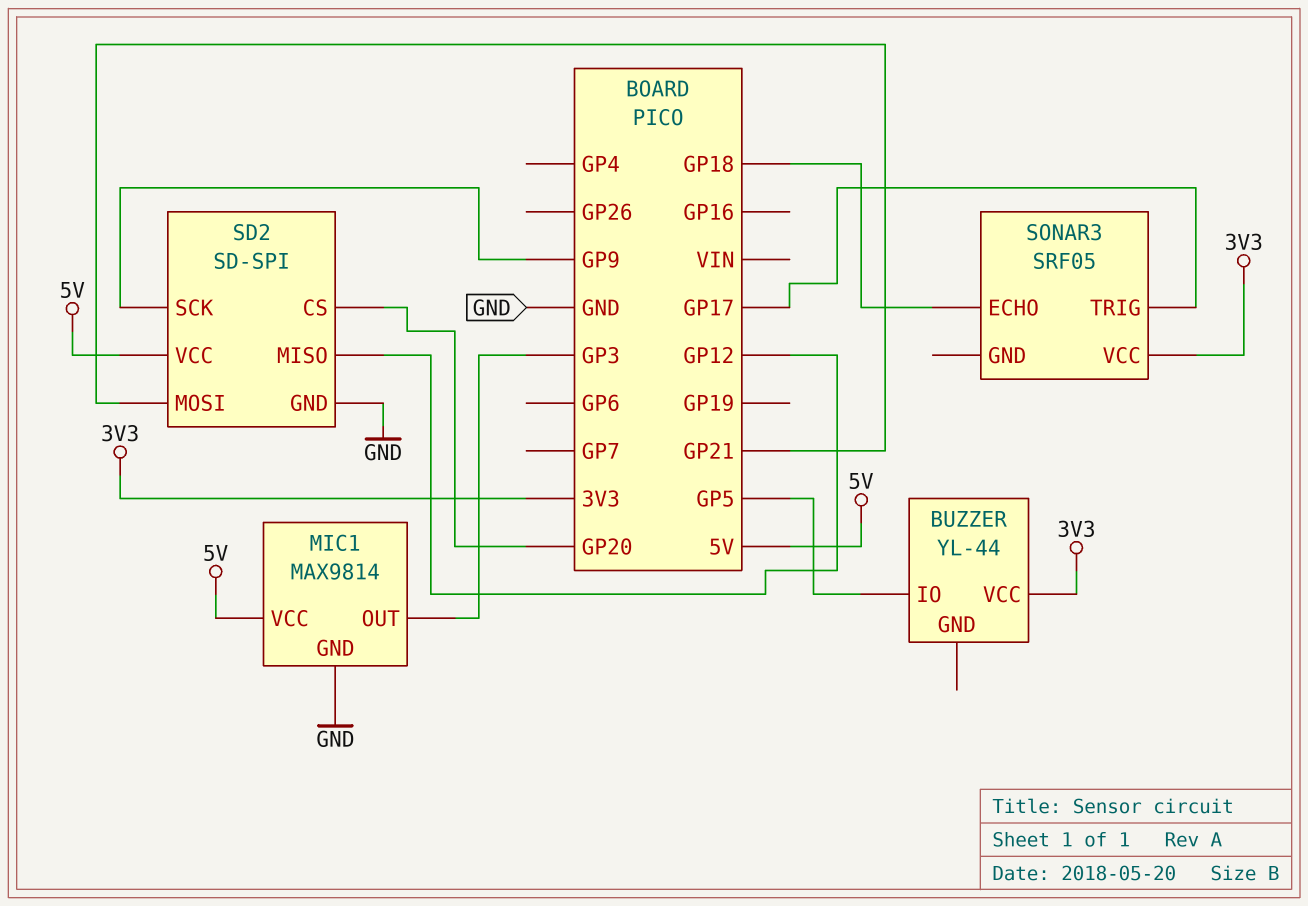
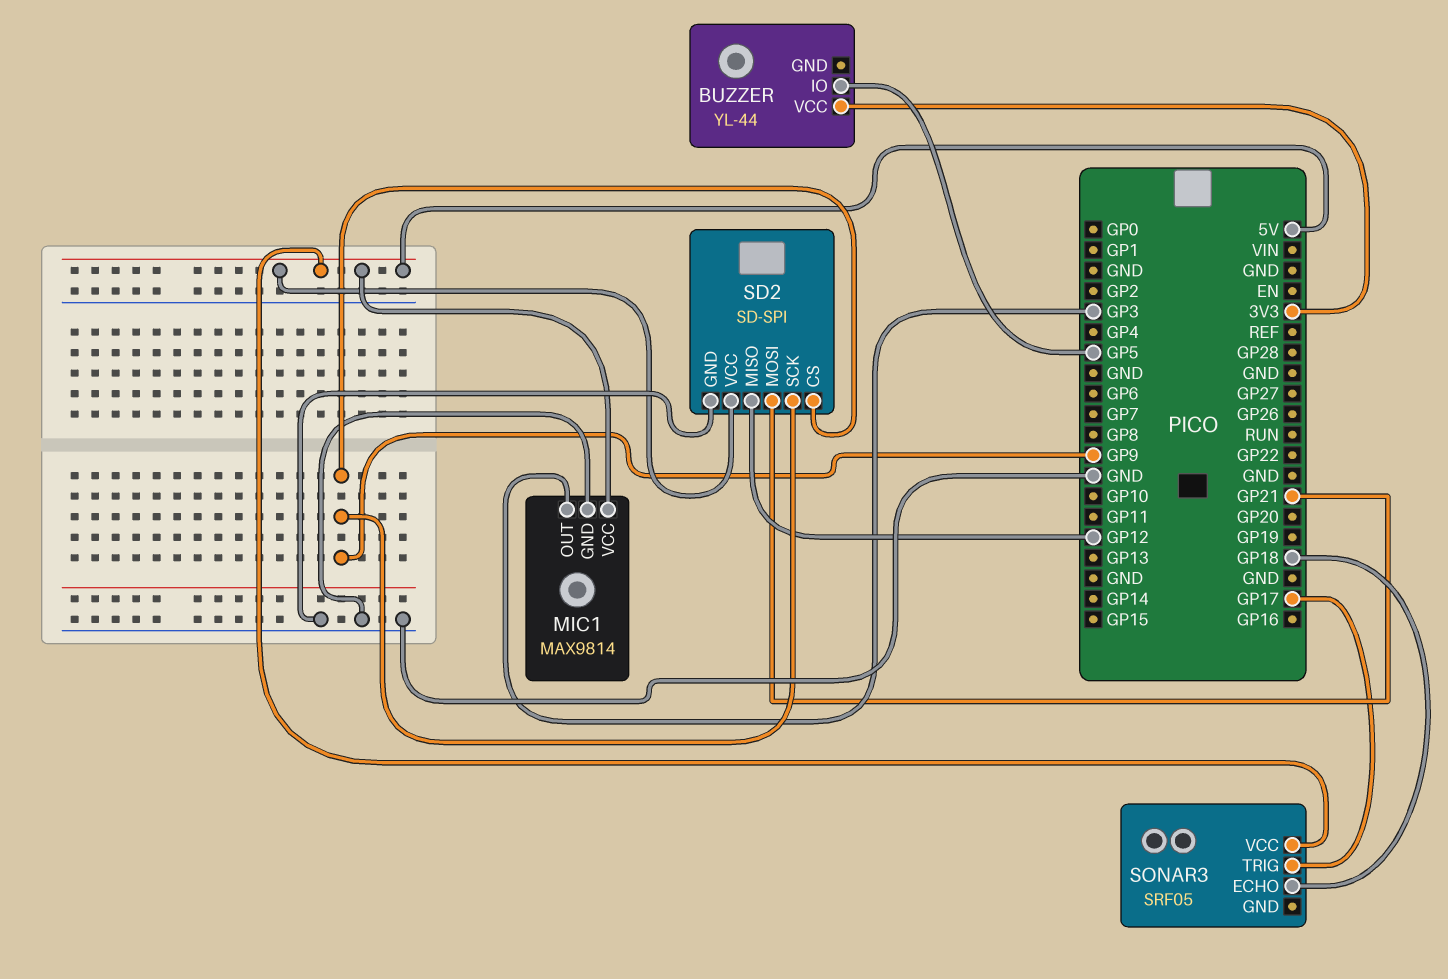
SD2 pin CS: GP20 -> GP9
SONAR3 pin VCC: 3V3 -> 5V

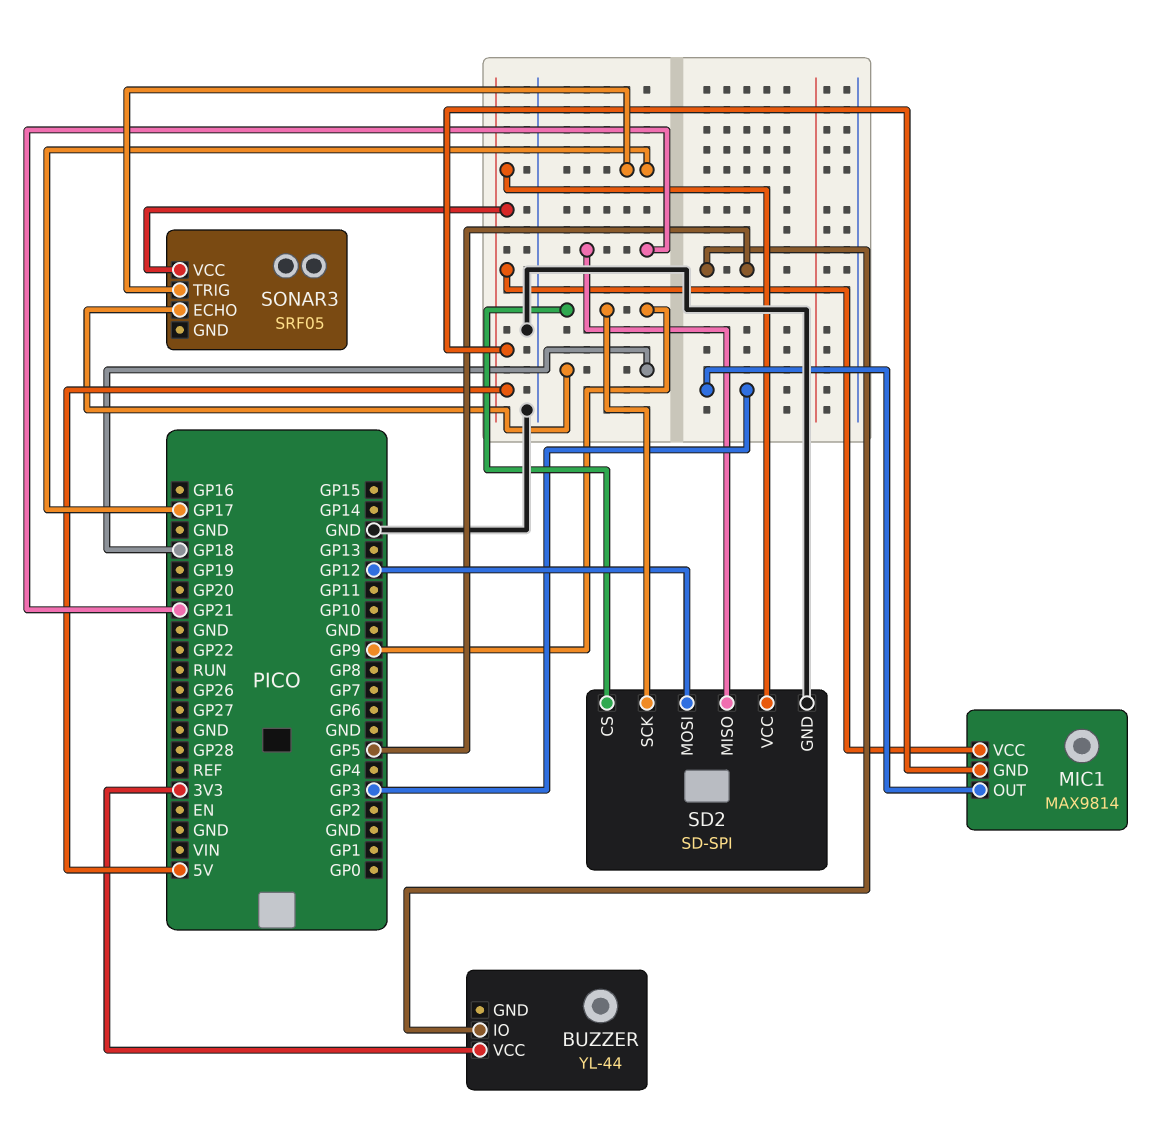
MIC1 pin GND: GND -> 5V
SD2 pin MISO: GP12 -> GP21
SD2 pin MOSI: GP21 -> GP12

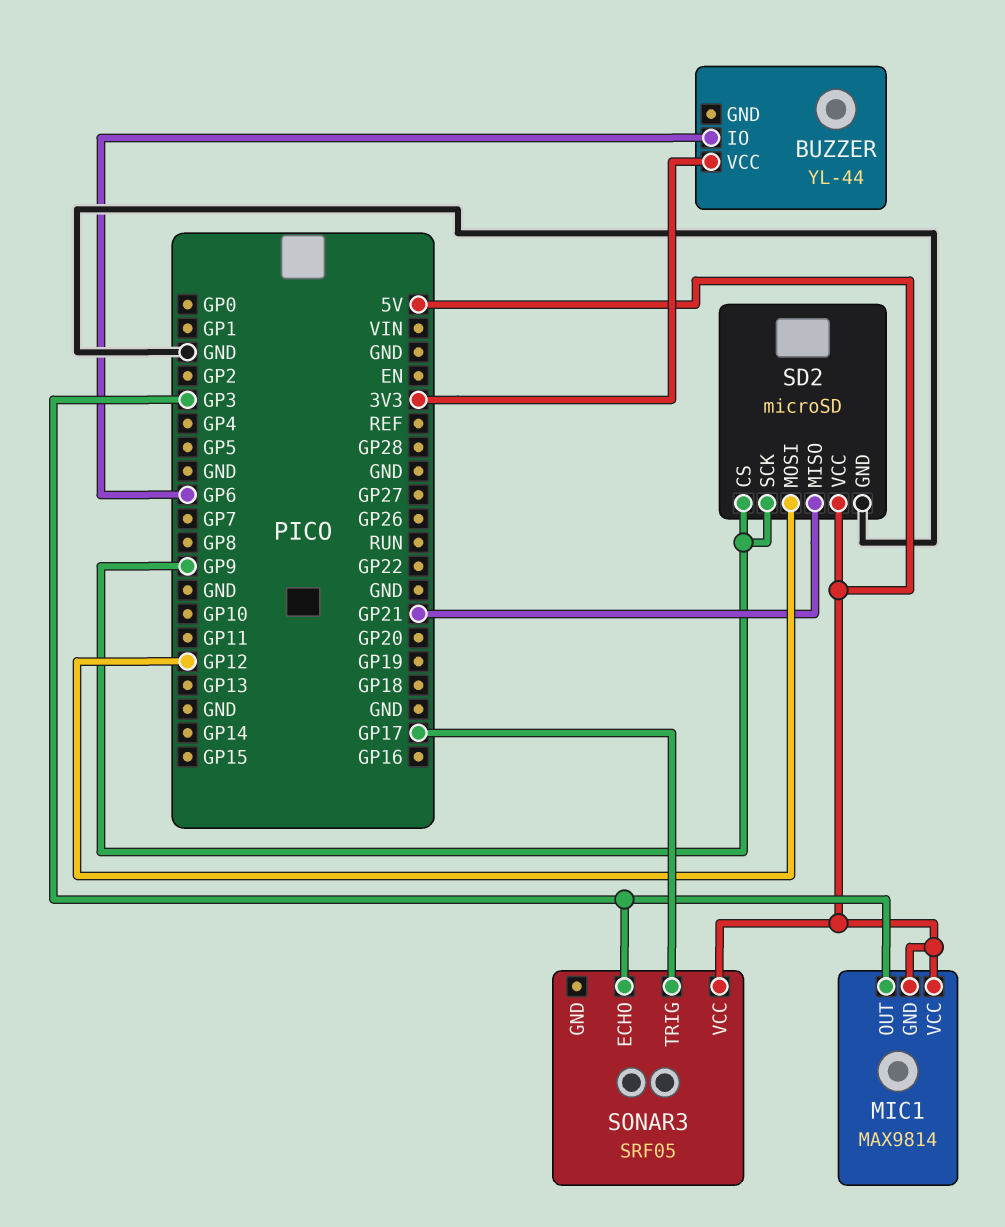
BUZZER pin IO: GP5 -> GP6
SD2: SD-SPI -> microSD
SONAR3 pin ECHO: GP18 -> GP3

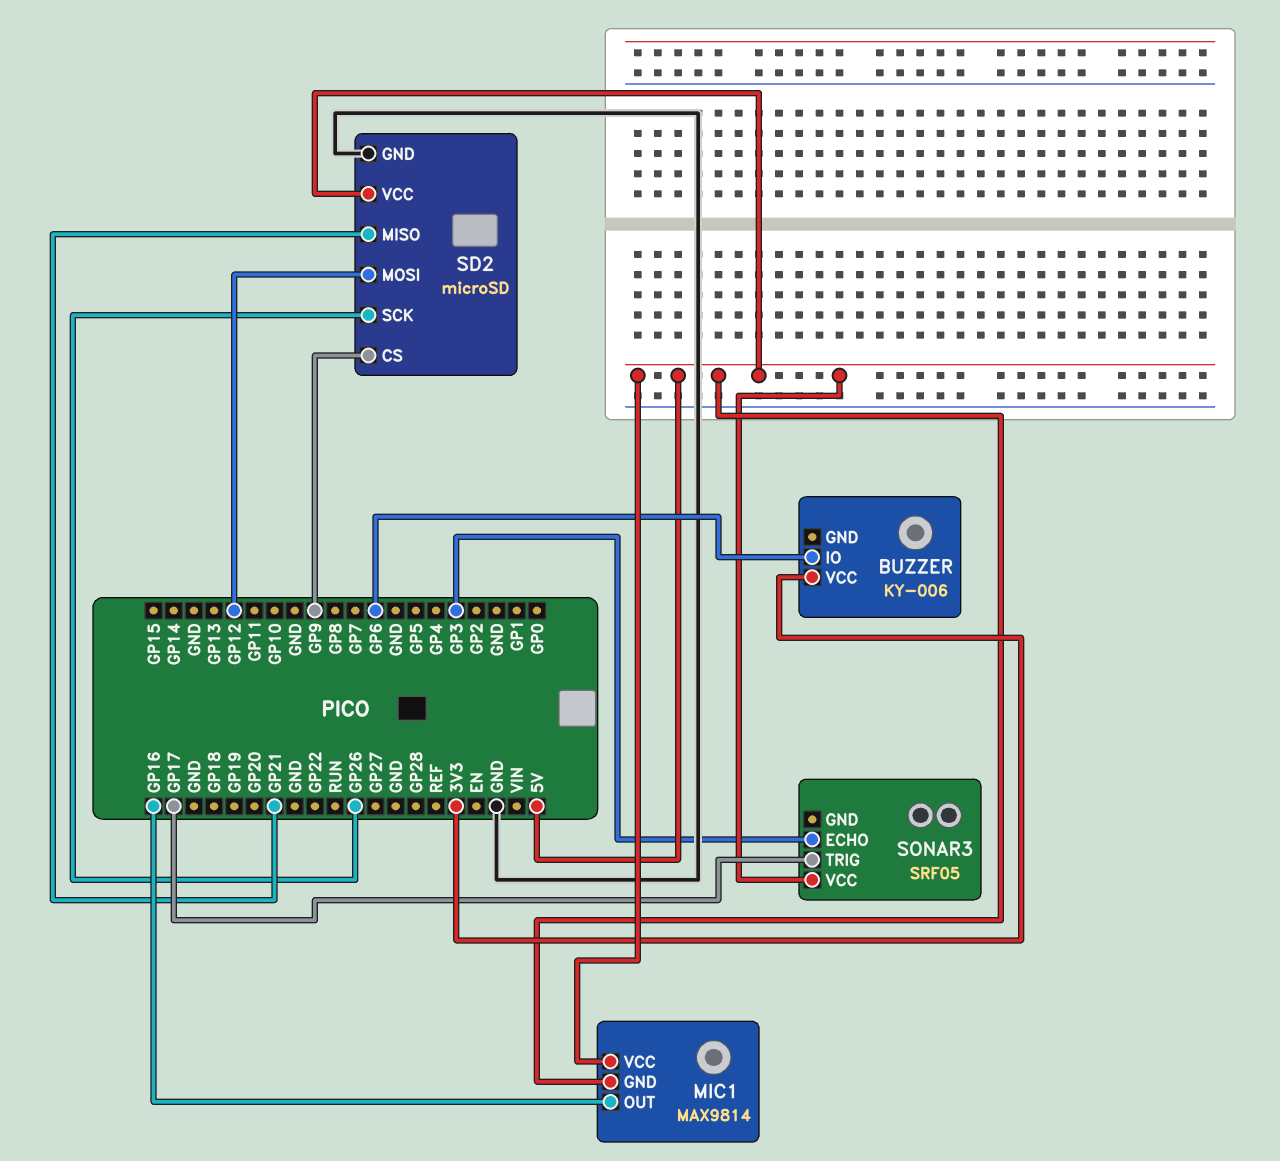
BUZZER: YL-44 -> KY-006
MIC1 pin OUT: GP3 -> GP16
SD2 pin SCK: GP9 -> GP26

